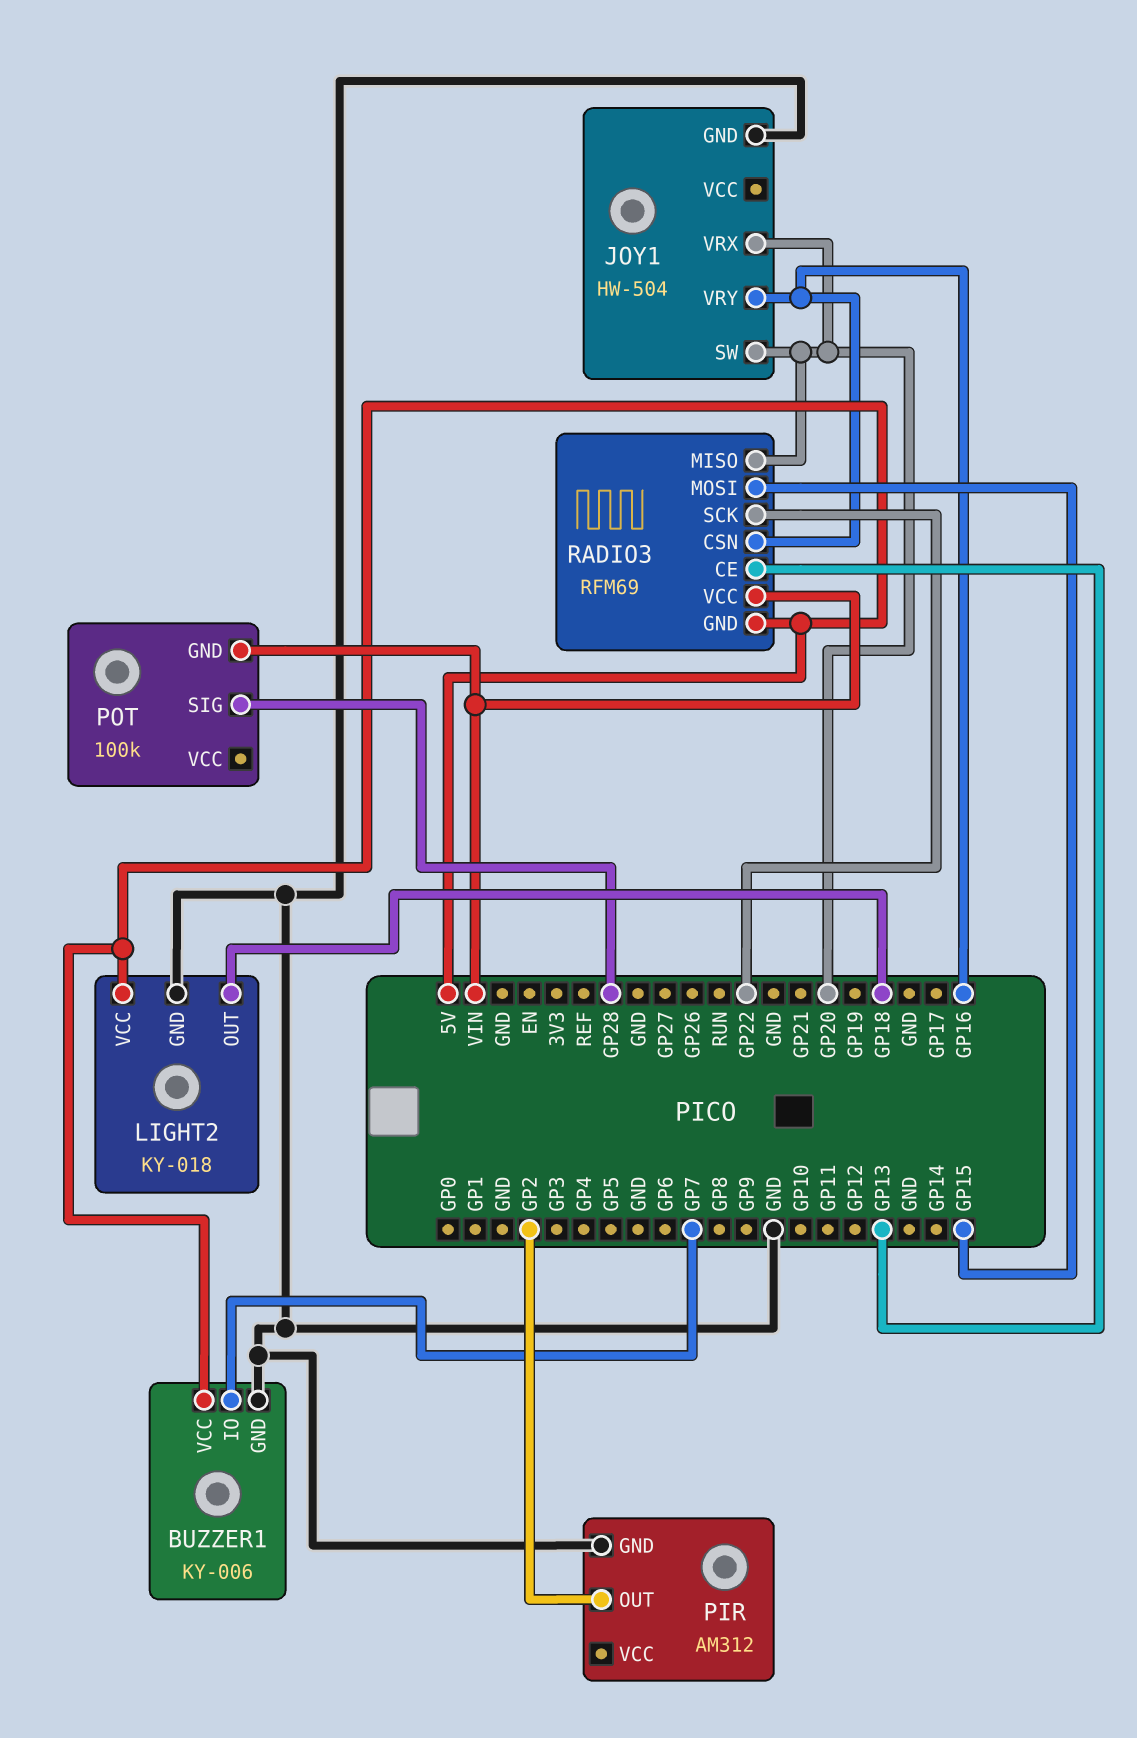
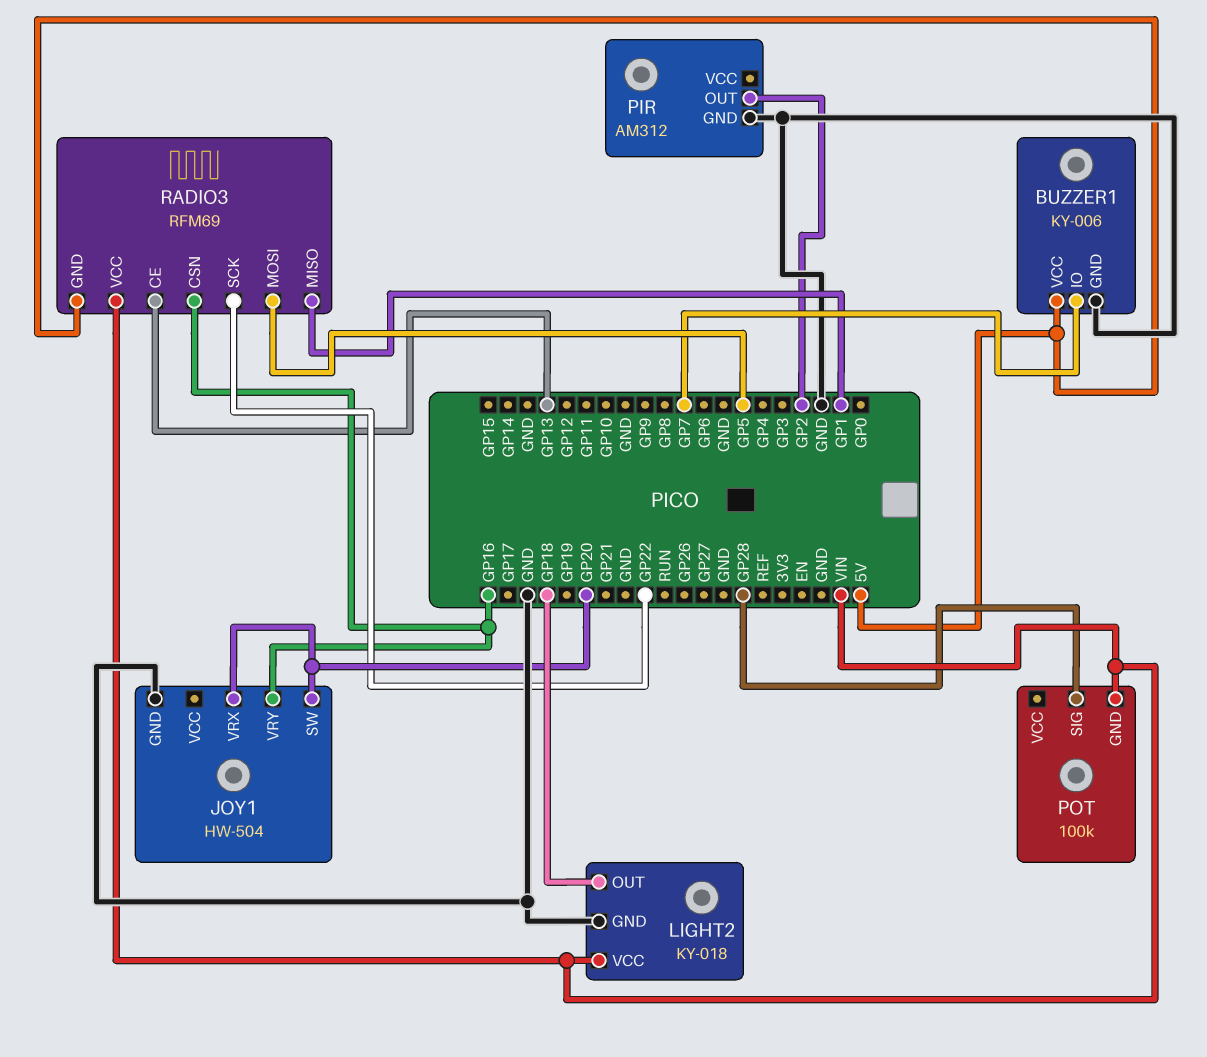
LIGHT2 pin VCC: 5V -> VIN
RADIO3 pin MISO: GP20 -> GP1
RADIO3 pin MOSI: GP15 -> GP5

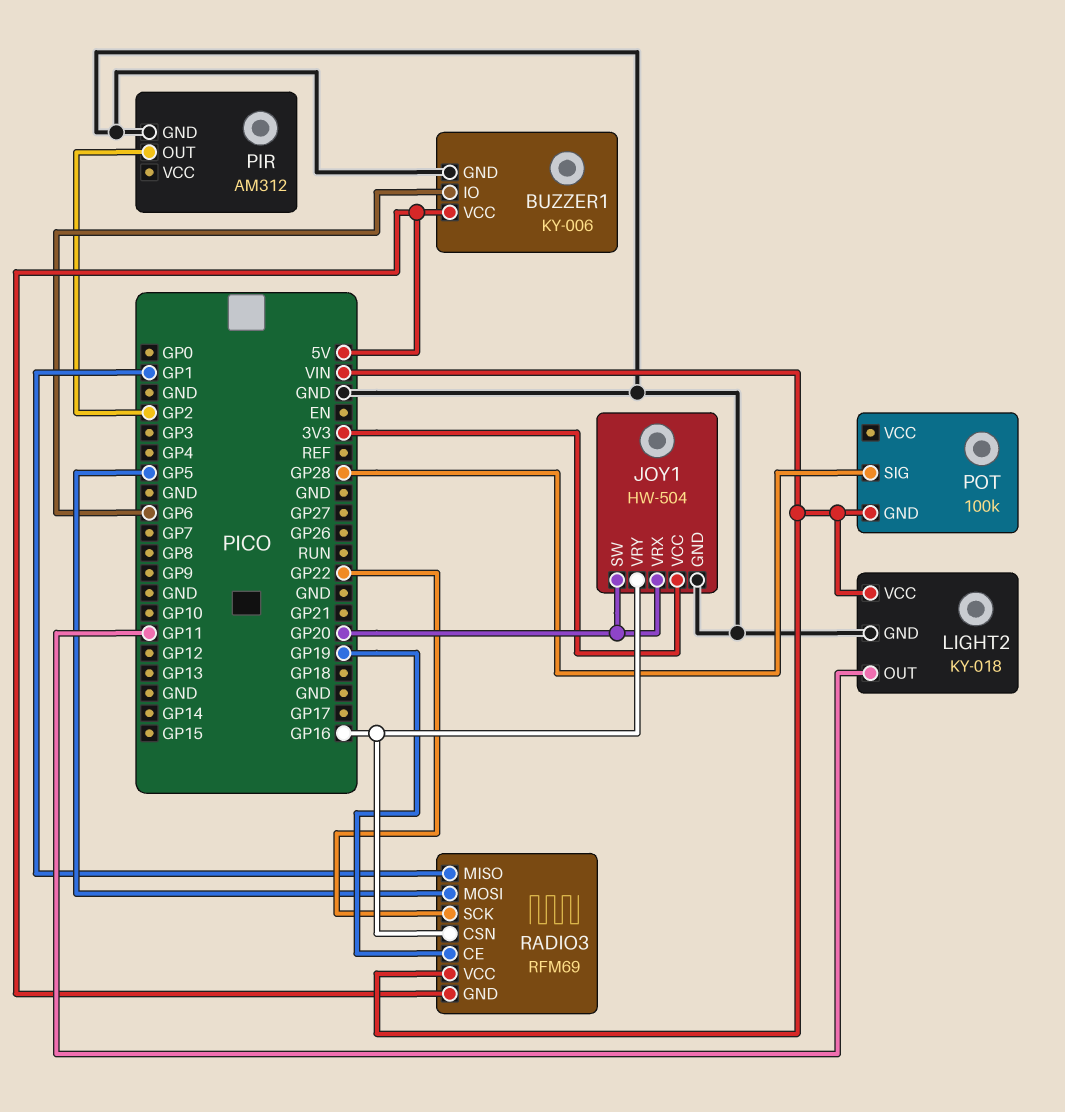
BUZZER1 pin IO: GP7 -> GP6
JOY1 pin VCC: none -> 3V3
LIGHT2 pin OUT: GP18 -> GP11
RADIO3 pin CE: GP13 -> GP19

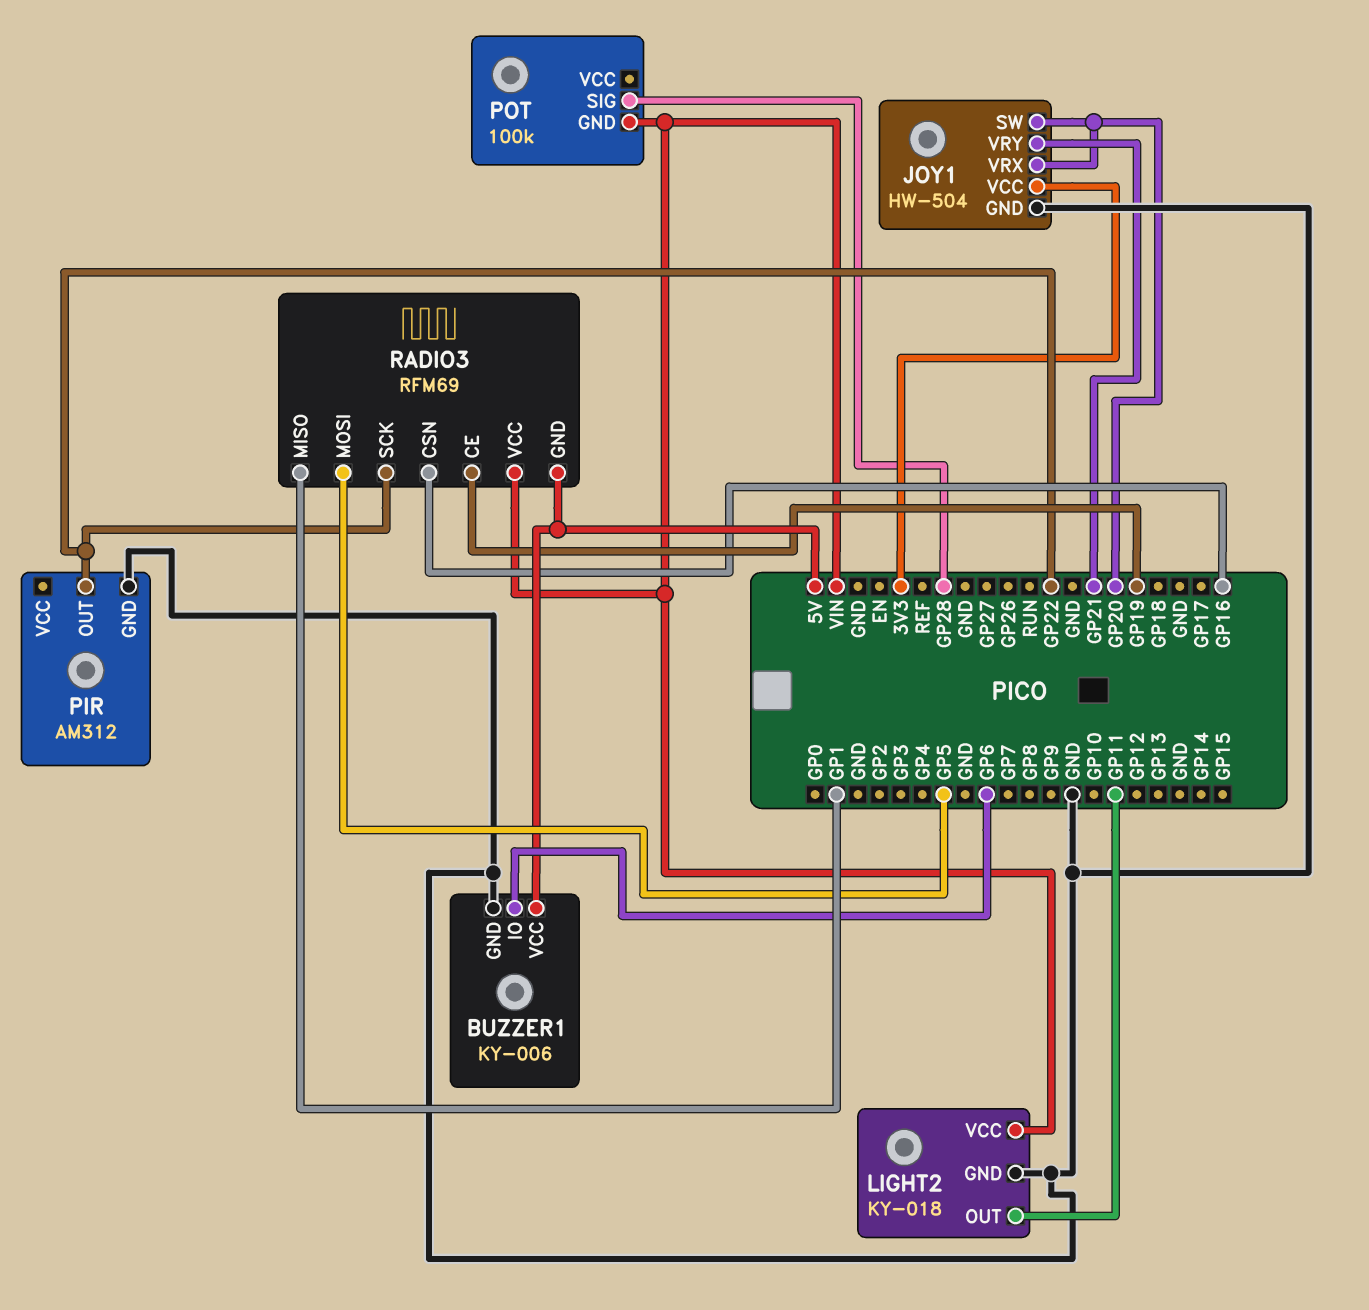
JOY1 pin VRY: GP16 -> GP21
PIR pin OUT: GP2 -> GP22

